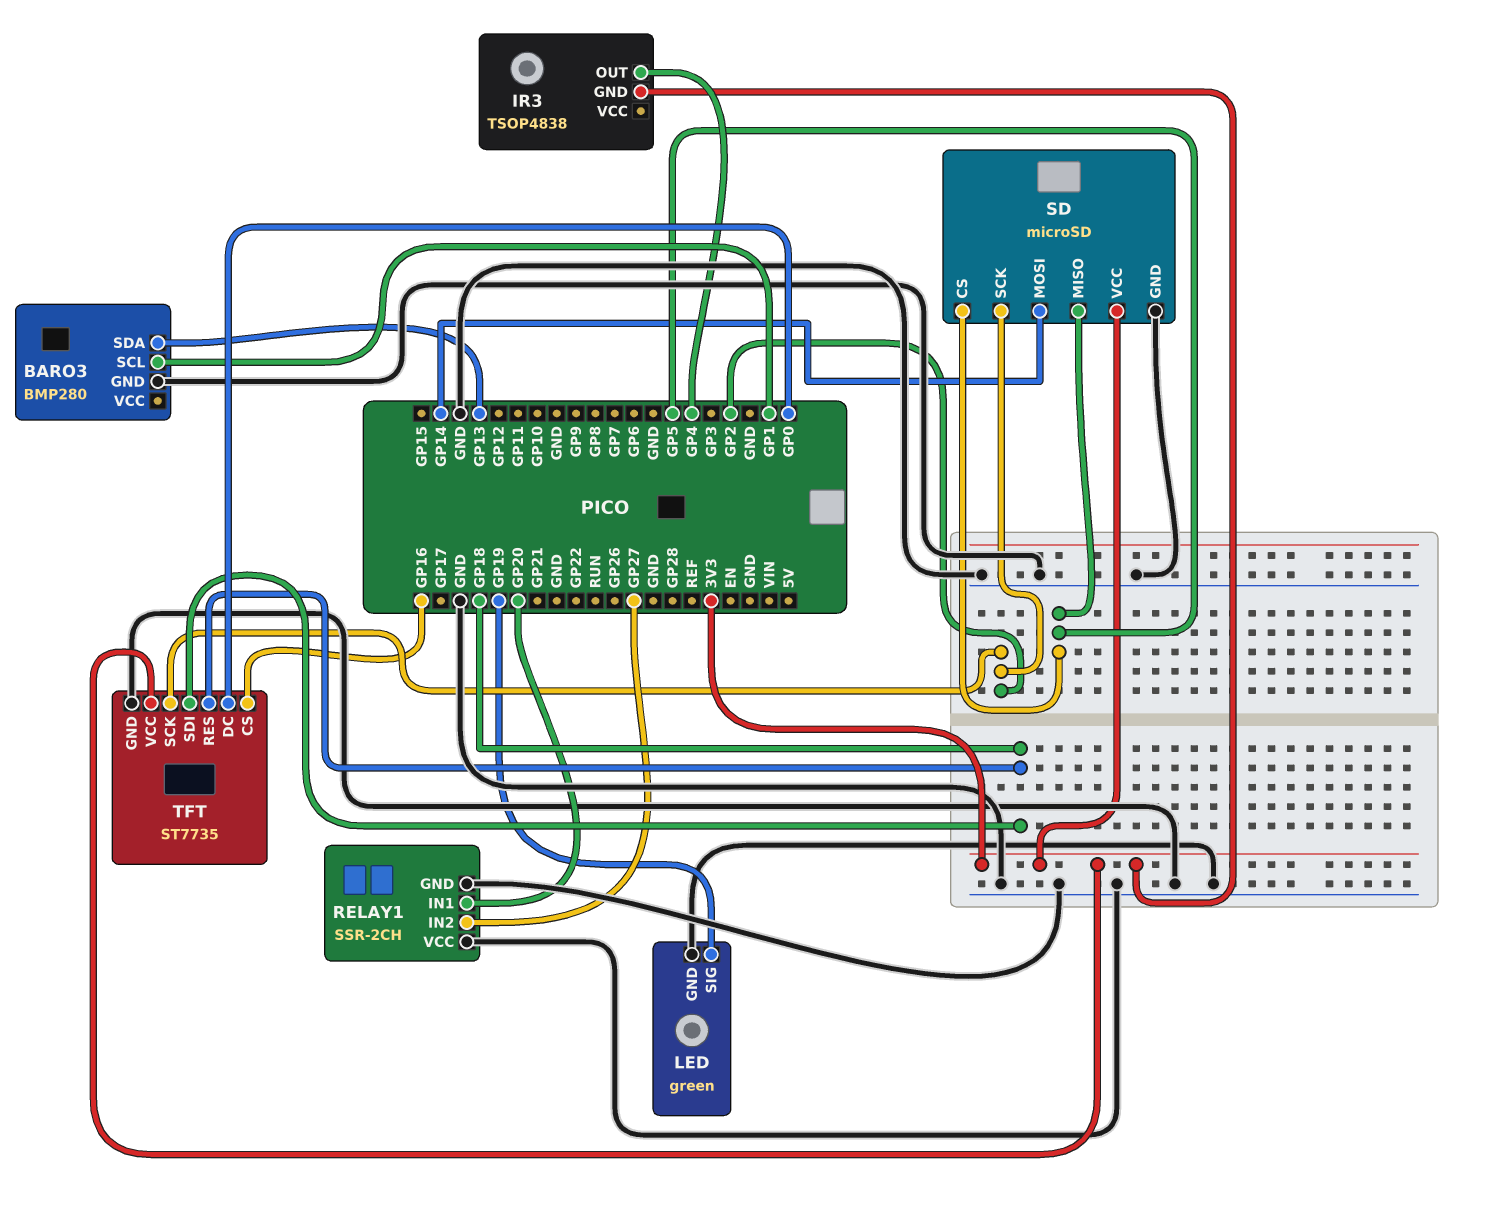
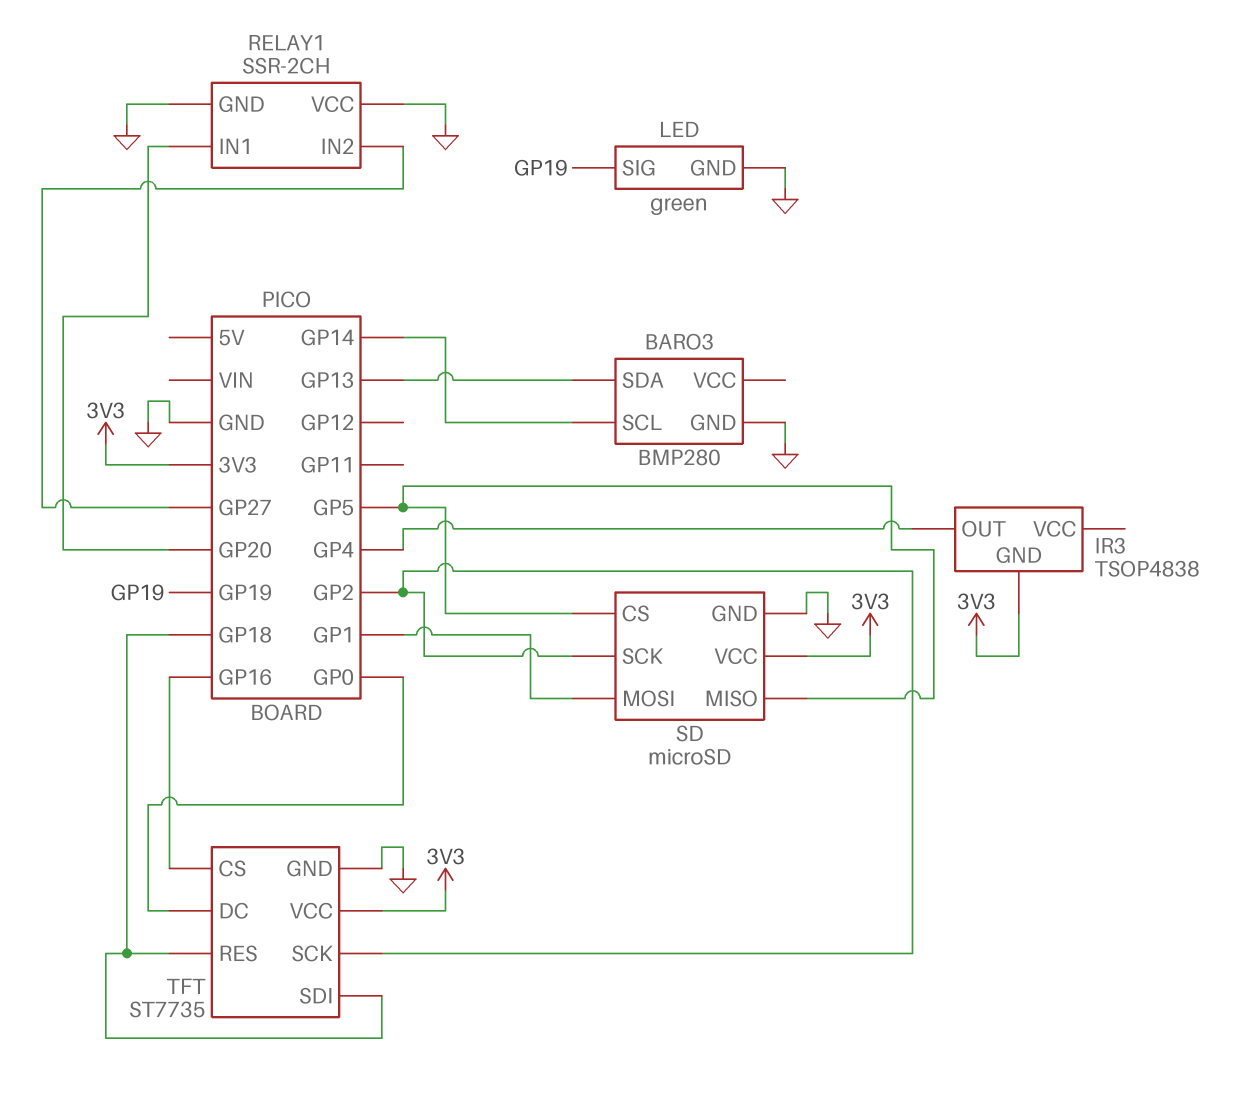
BARO3 pin SCL: GP1 -> GP14
SD pin MOSI: GP14 -> GP1

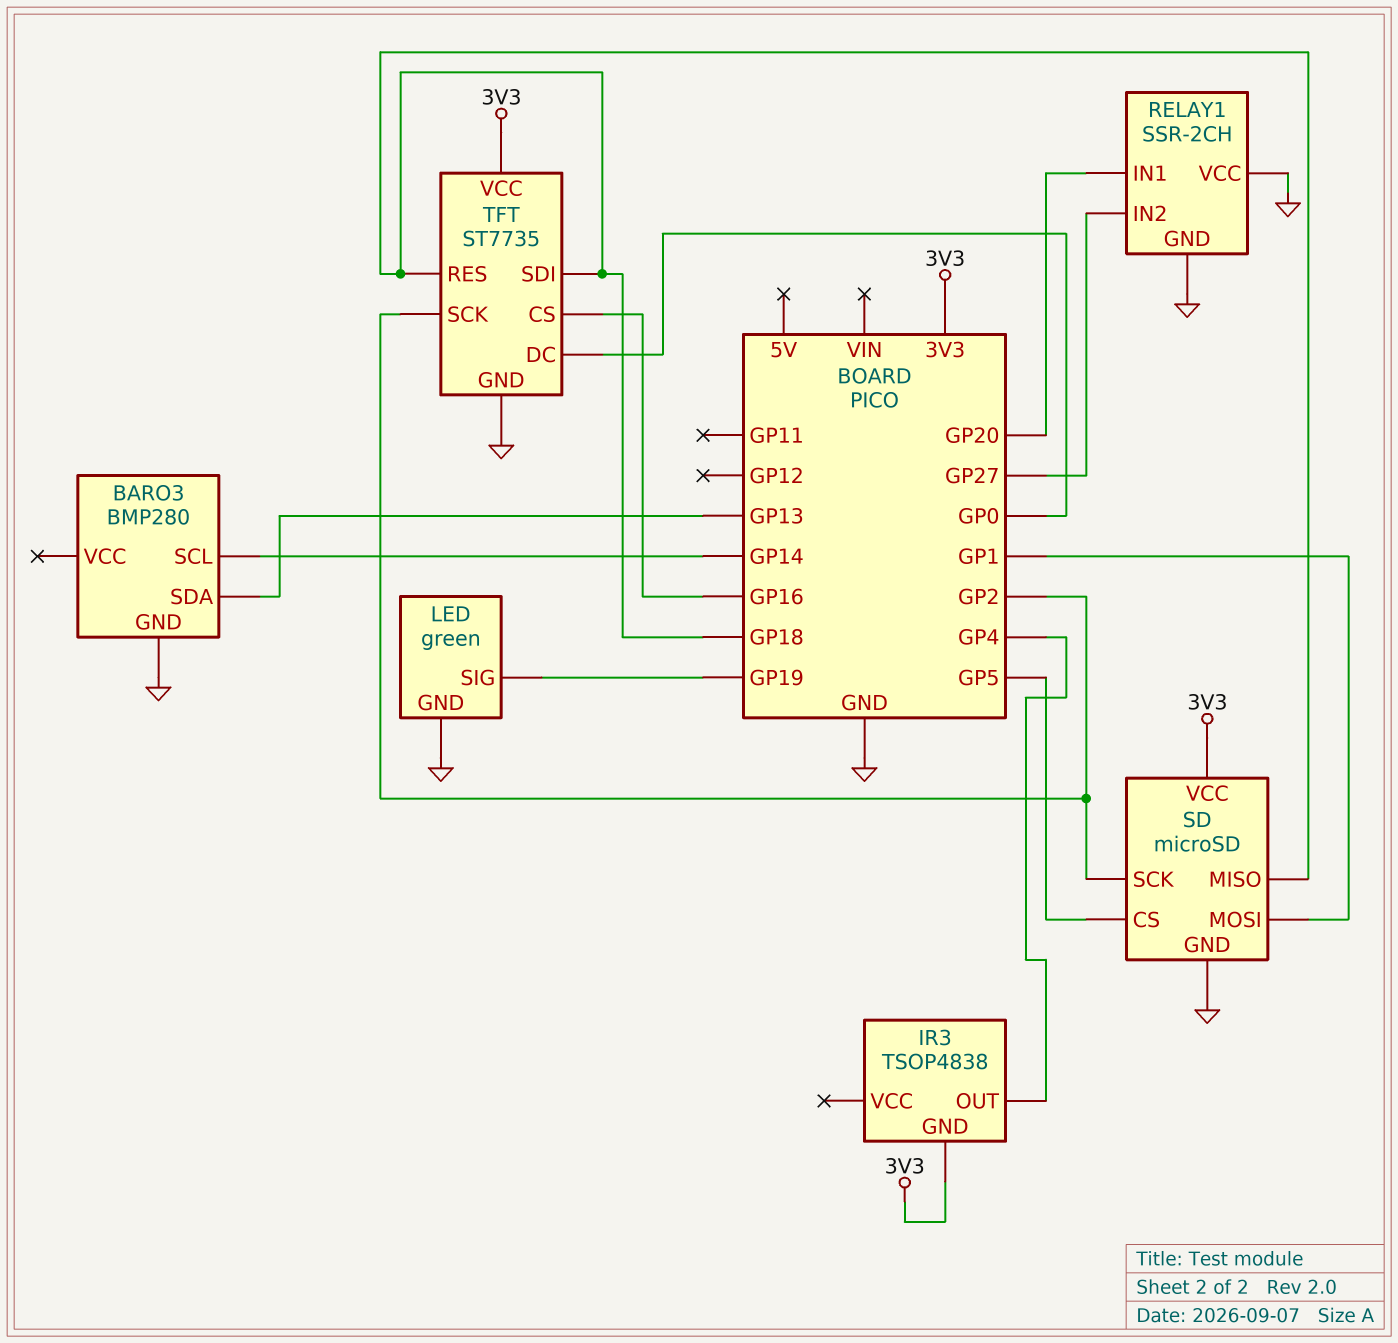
SD pin MISO: GP5 -> GP18

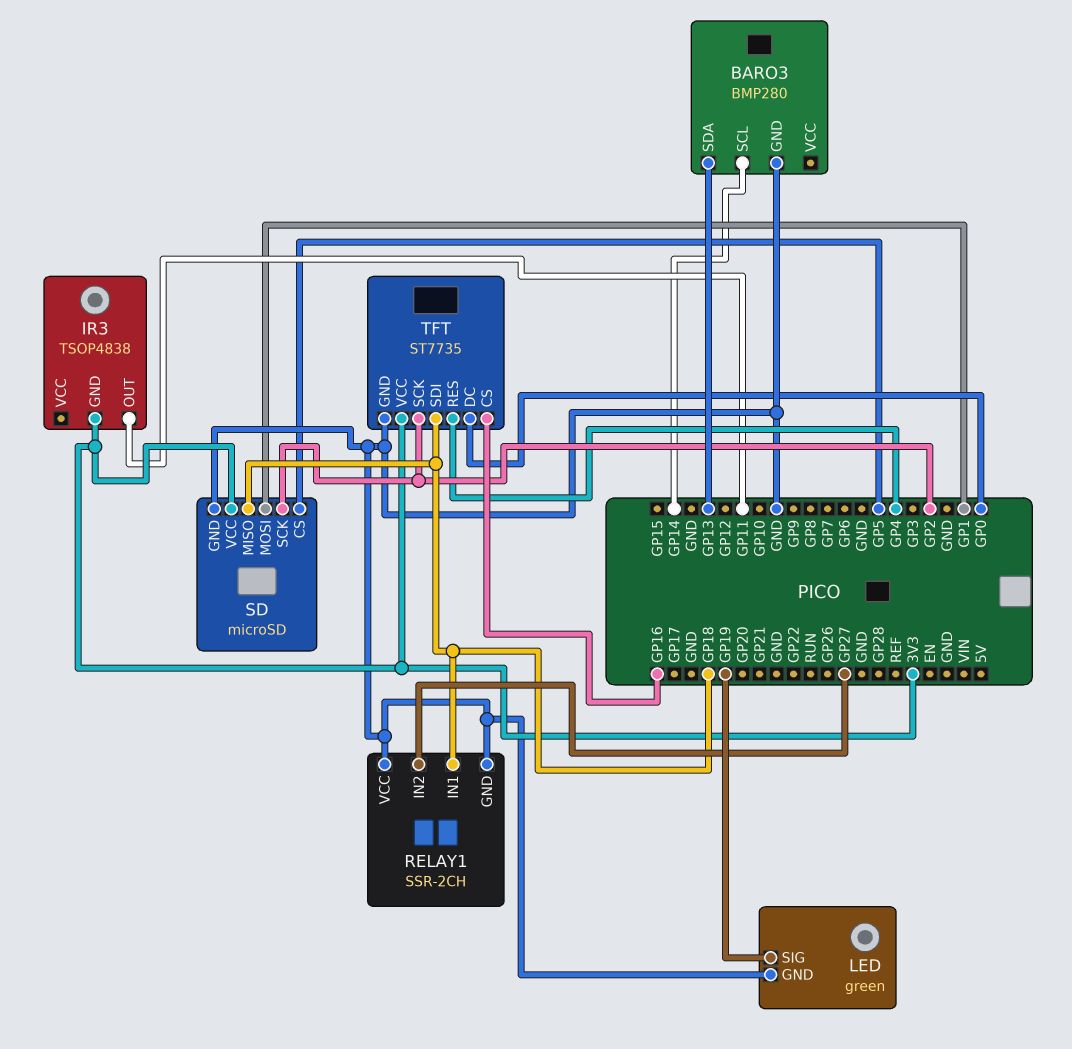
IR3 pin OUT: GP4 -> GP11
RELAY1 pin IN1: GP20 -> GP18
TFT pin RES: GP18 -> GP4

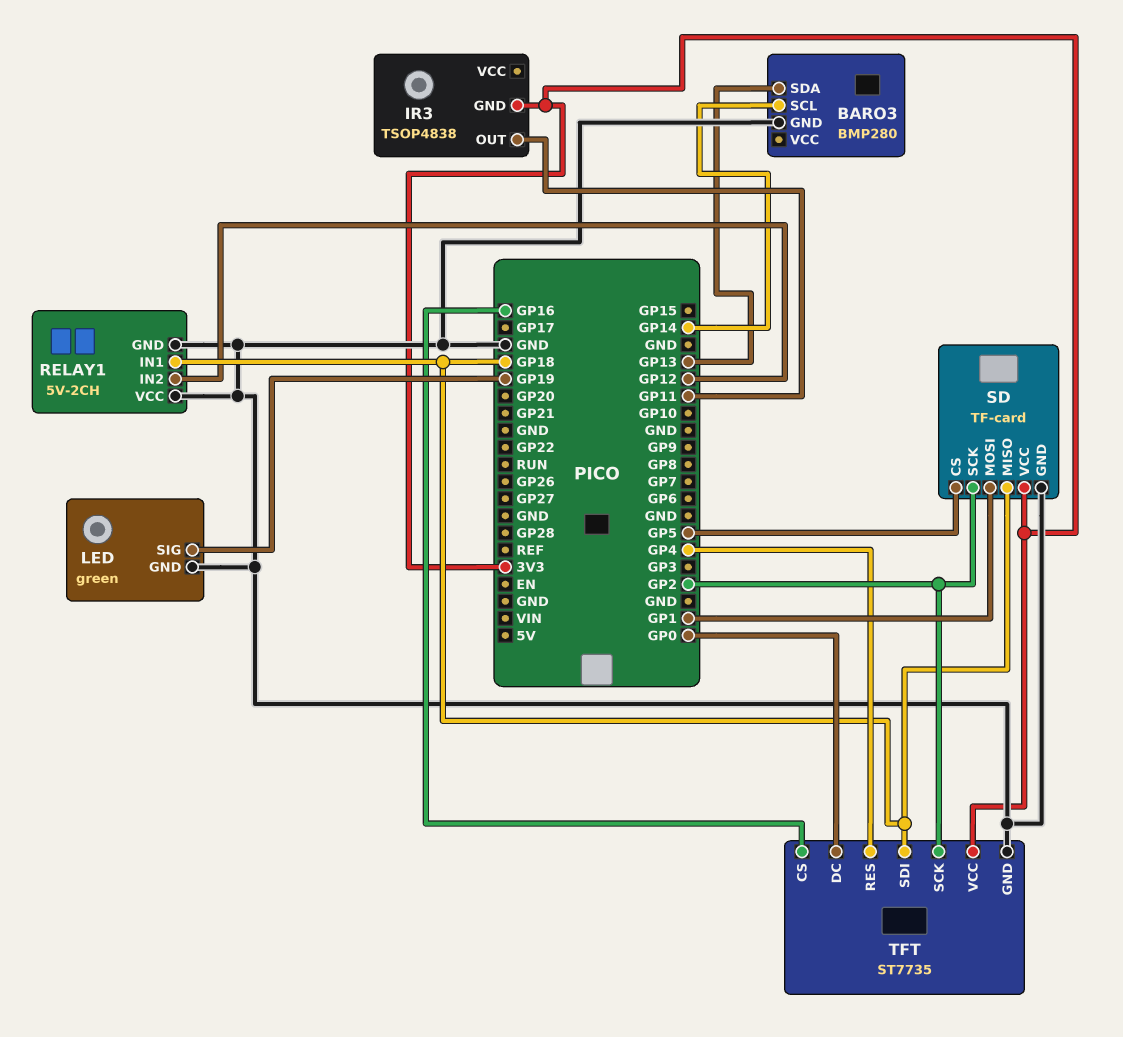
RELAY1: SSR-2CH -> 5V-2CH
RELAY1 pin IN2: GP27 -> GP12
SD: microSD -> TF-card

